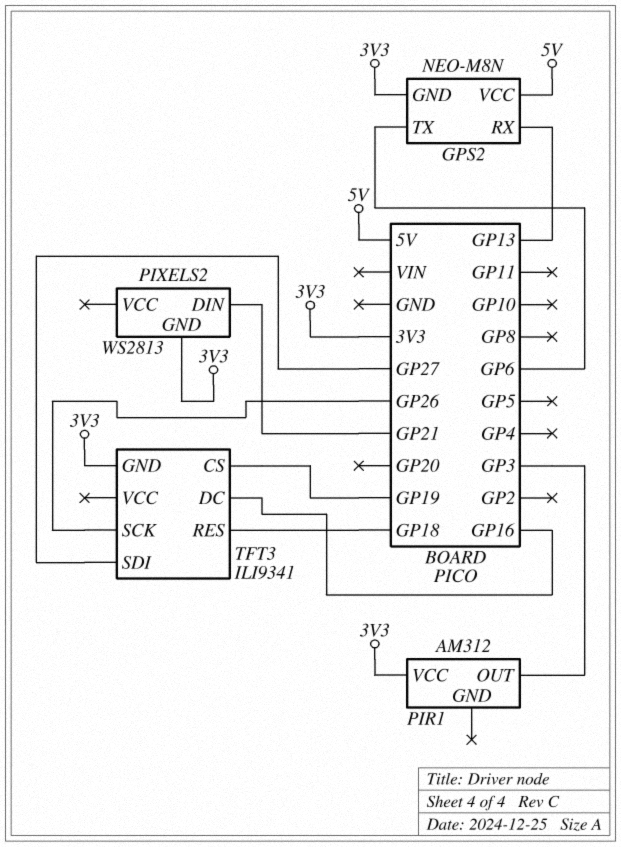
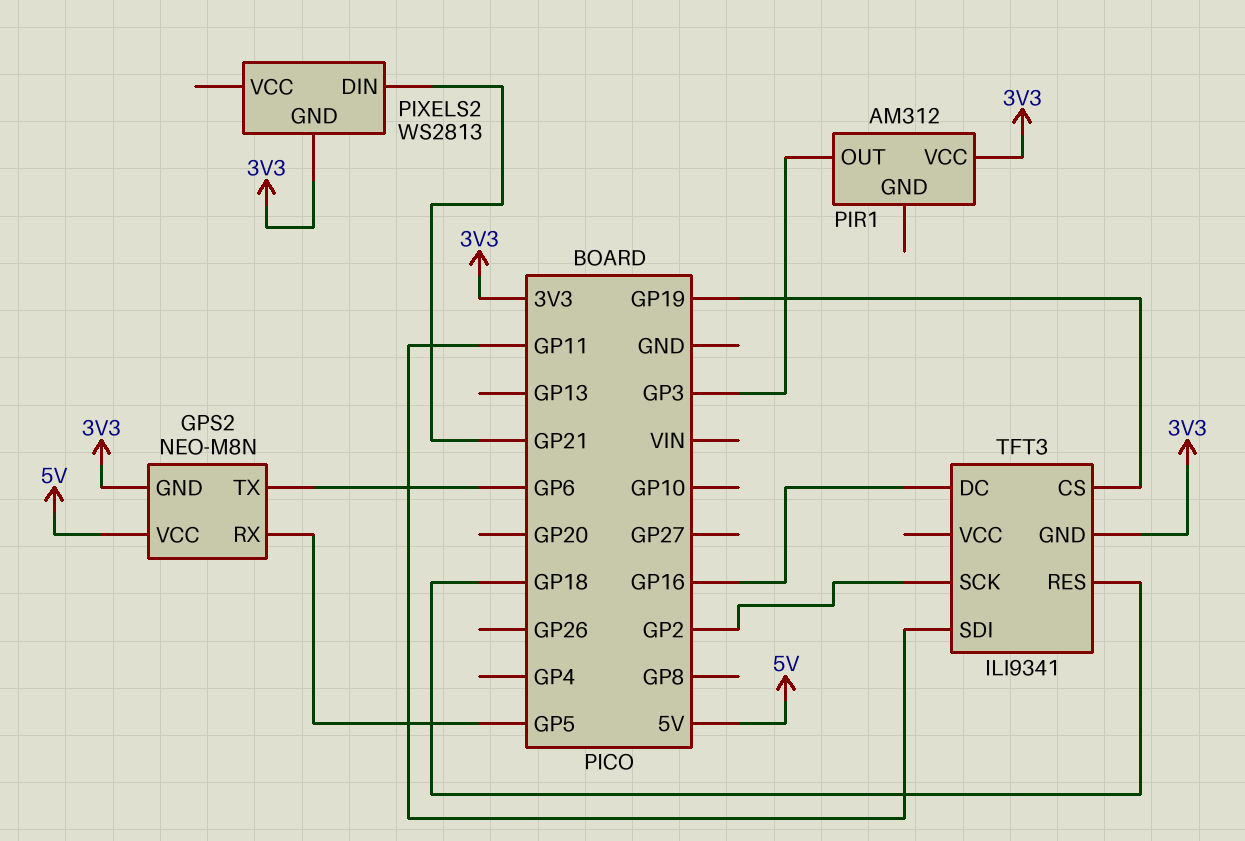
GPS2 pin RX: GP13 -> GP5
TFT3 pin SCK: GP26 -> GP2
TFT3 pin SDI: GP27 -> GP11

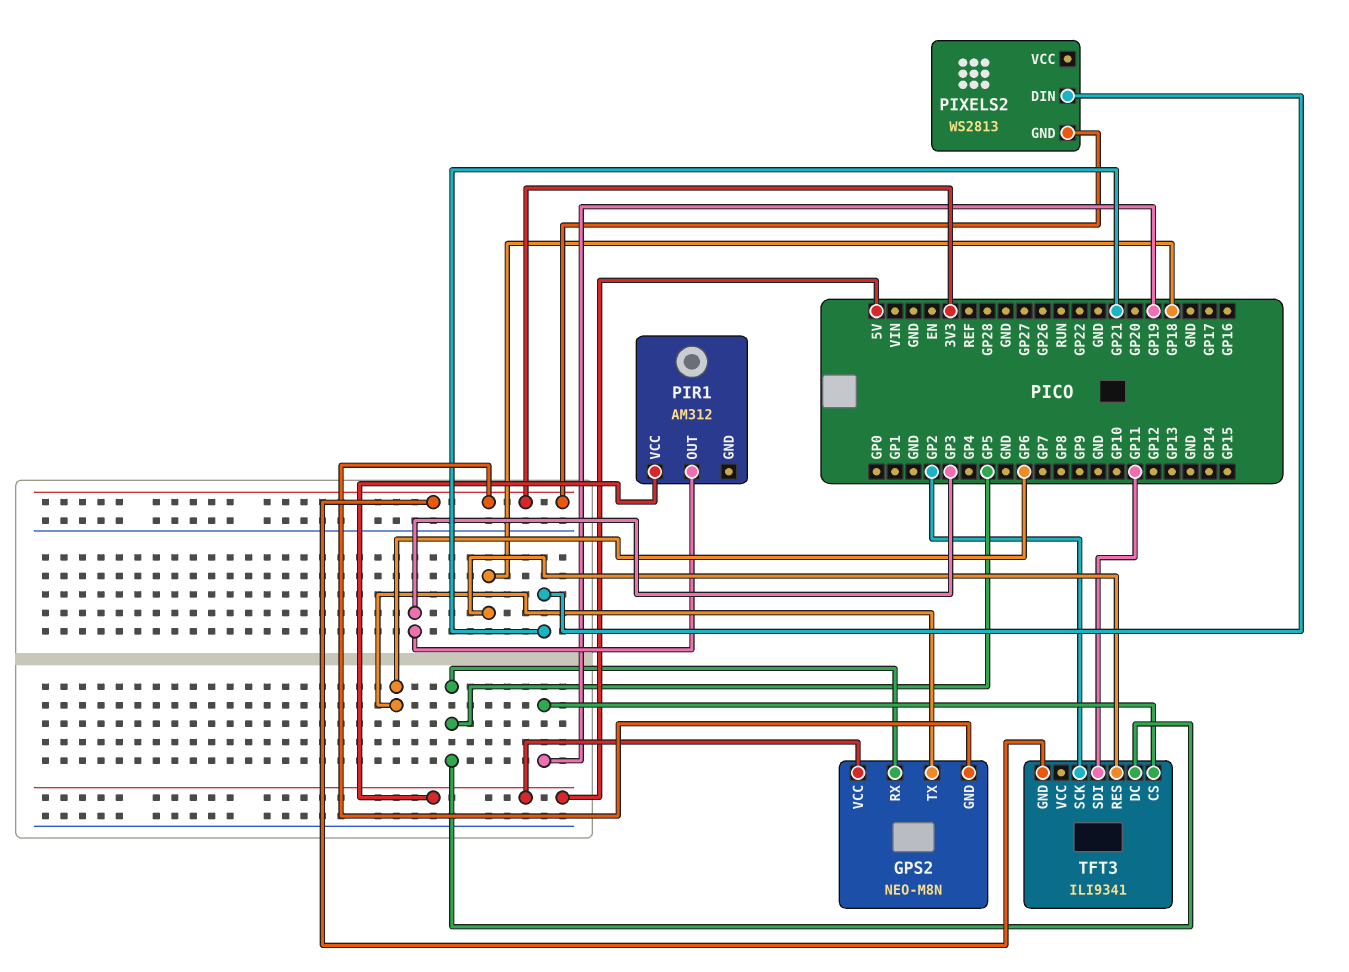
PIR1 pin VCC: 3V3 -> 5V
TFT3 pin DC: GP16 -> GP5

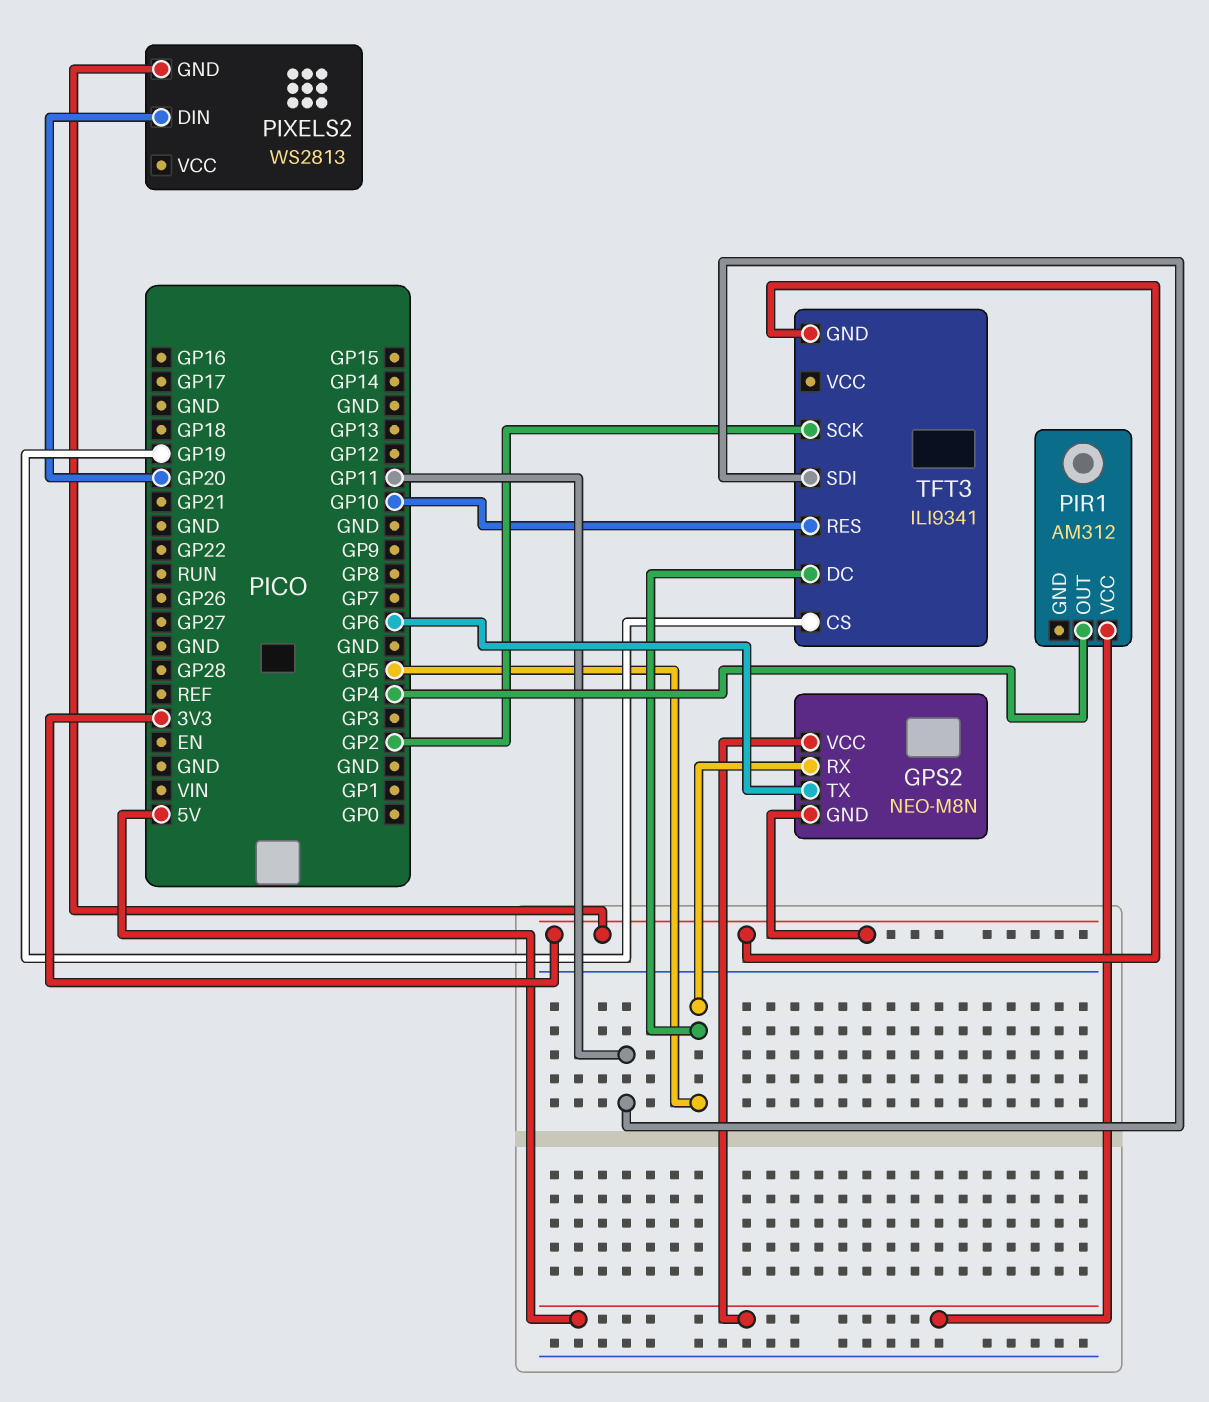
PIR1 pin OUT: GP3 -> GP4
PIXELS2 pin DIN: GP21 -> GP20
TFT3 pin RES: GP18 -> GP10

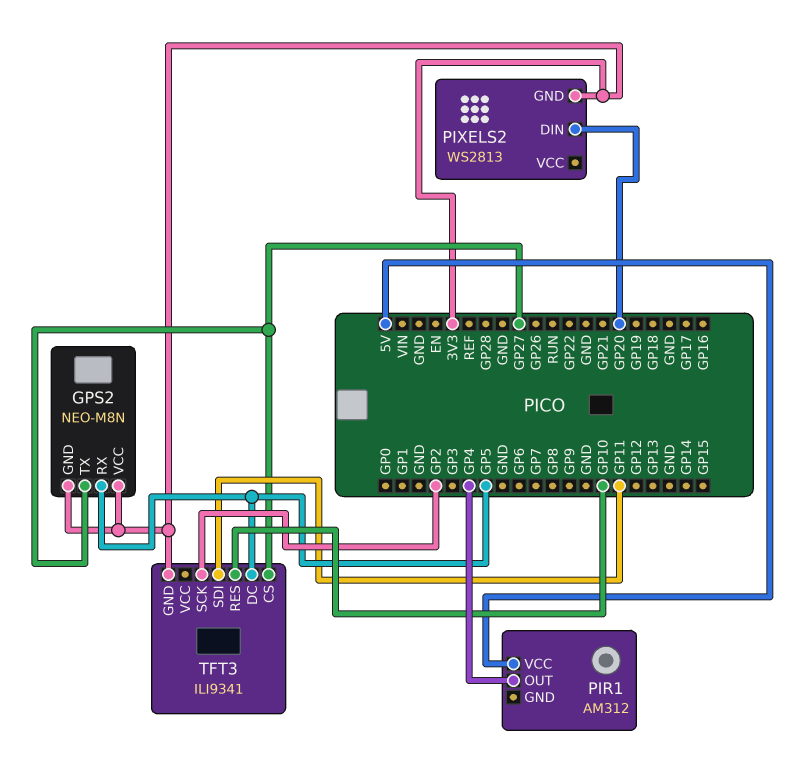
GPS2 pin TX: GP6 -> GP27
GPS2 pin VCC: 5V -> 3V3
TFT3 pin CS: GP19 -> GP27

